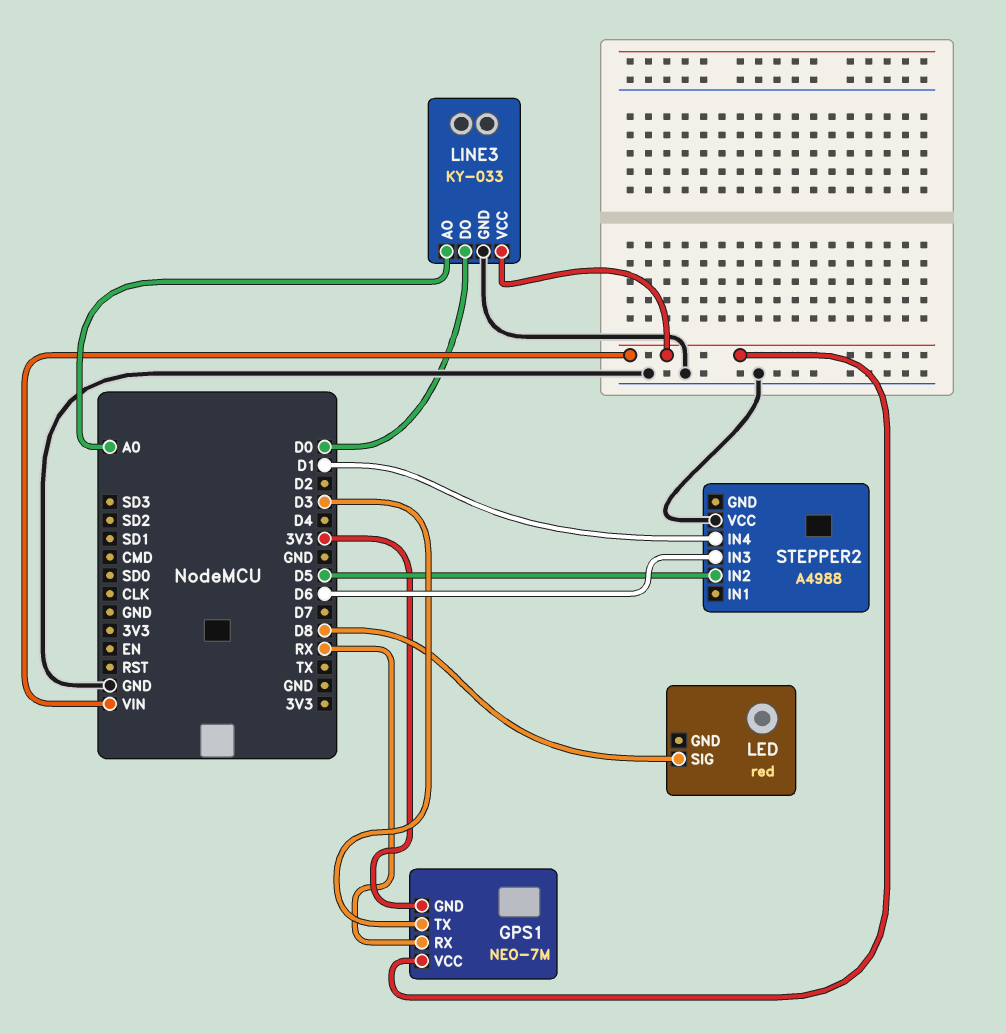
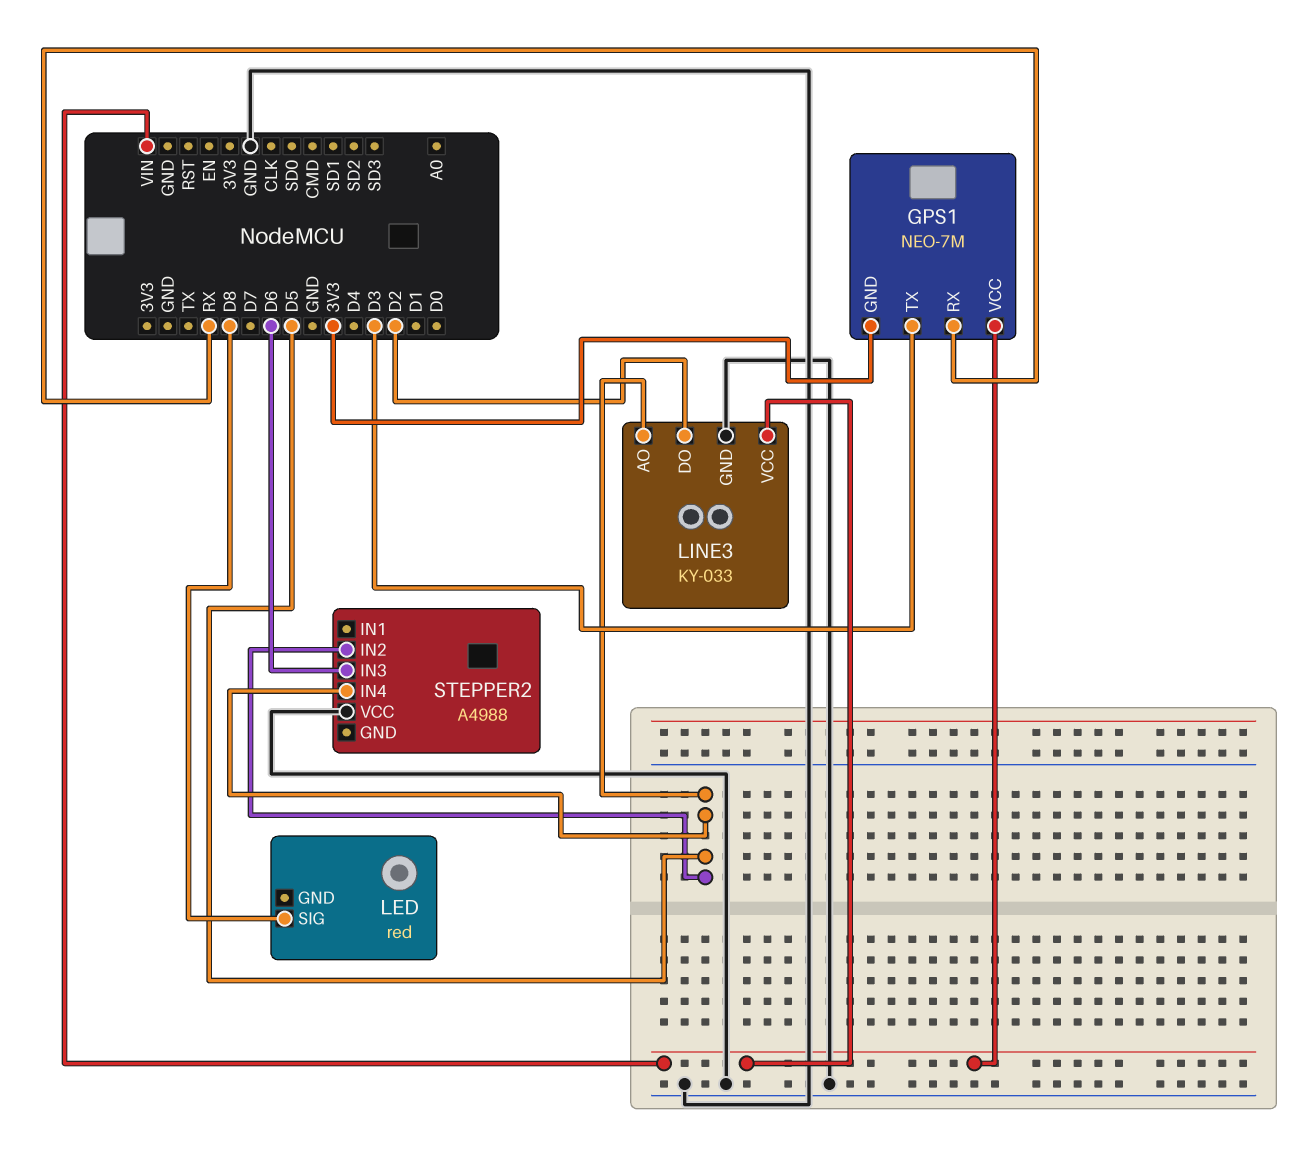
LINE3 pin AO: A0 -> D5
LINE3 pin DO: D0 -> D2
STEPPER2 pin IN4: D1 -> D5

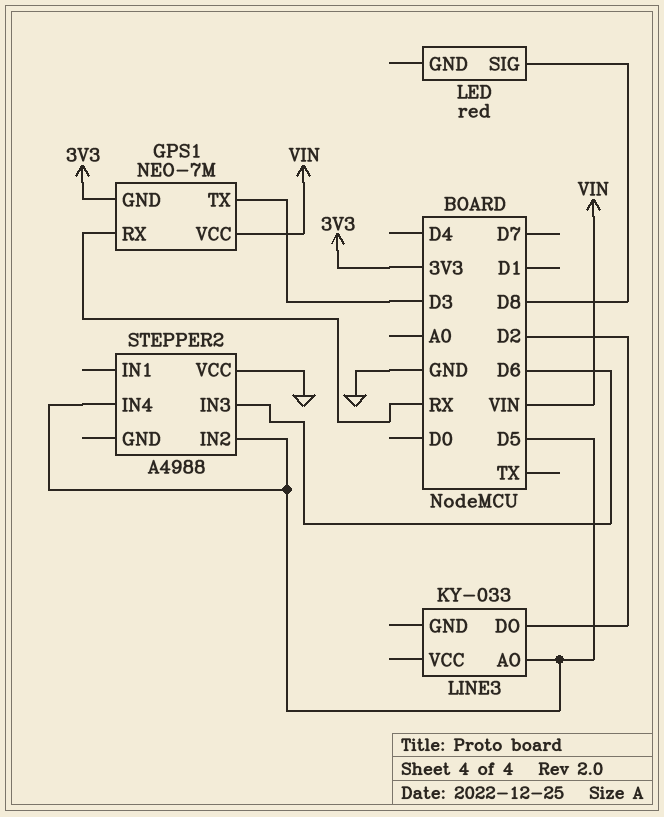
LINE3 pin GND: GND -> none
LINE3 pin VCC: VIN -> none

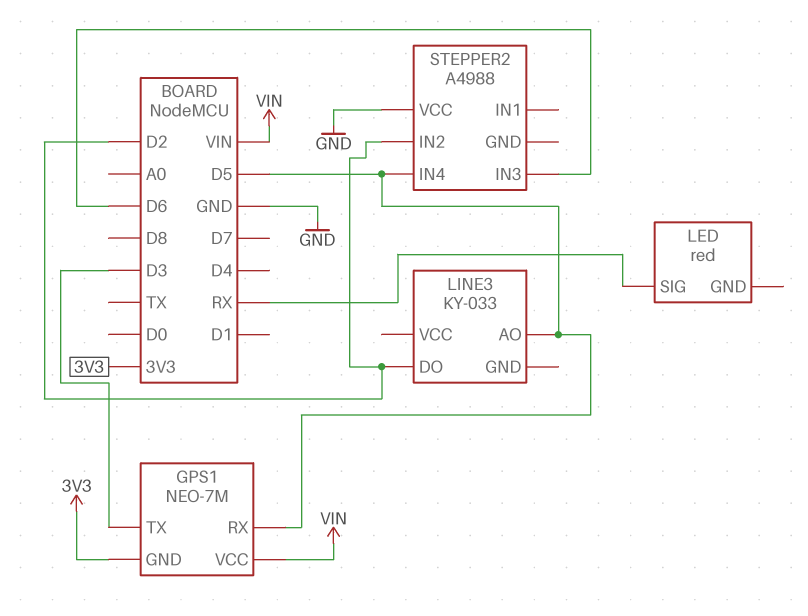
GPS1 pin RX: RX -> D5
LED pin SIG: D8 -> RX
STEPPER2 pin IN2: D5 -> D2

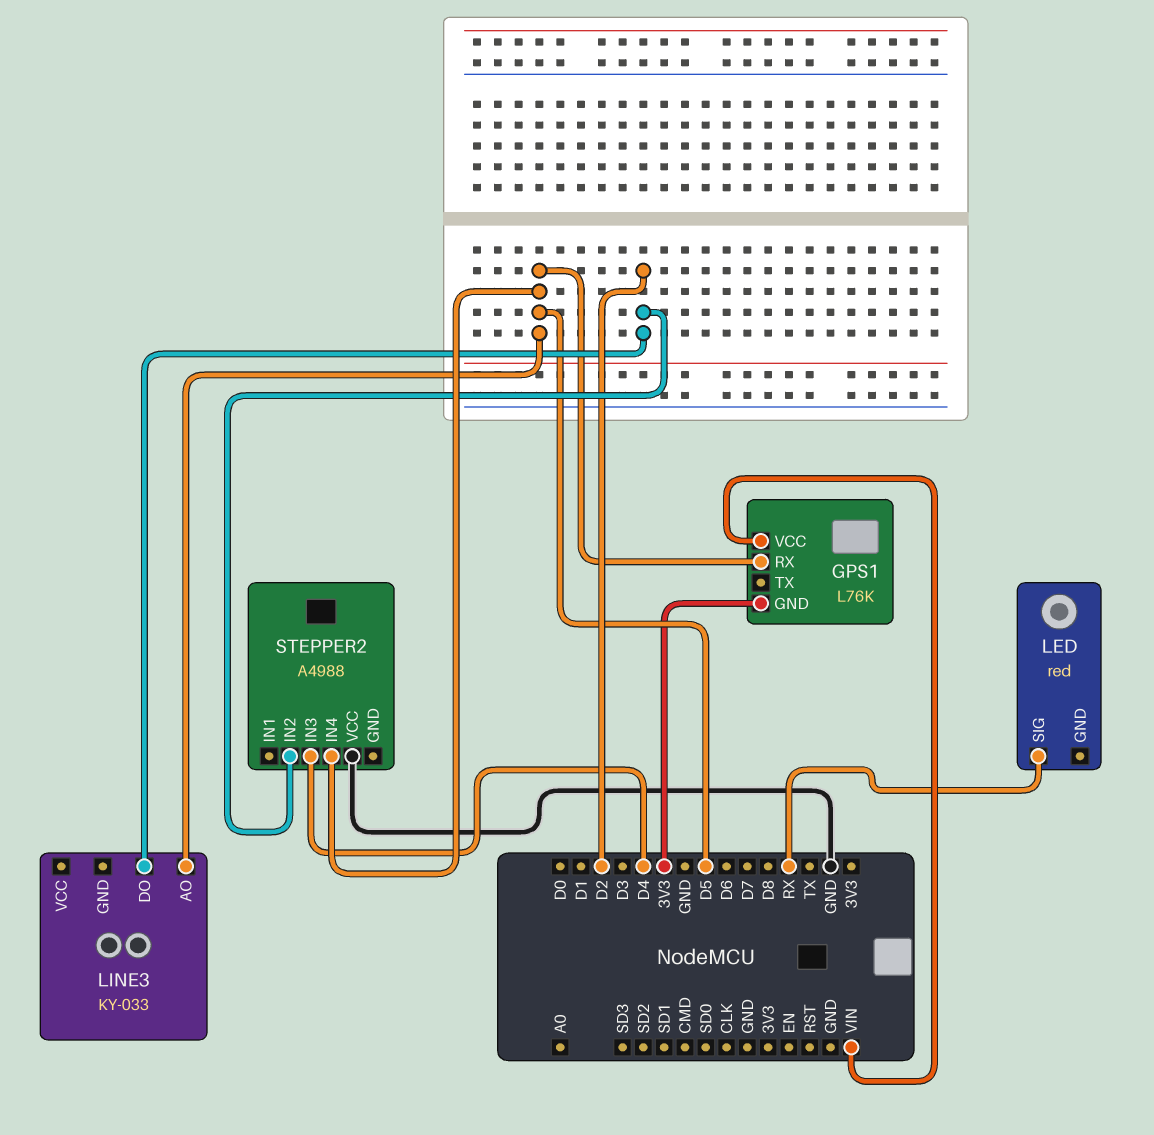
GPS1: NEO-7M -> L76K
GPS1 pin TX: D3 -> none
STEPPER2 pin IN3: D6 -> D4

